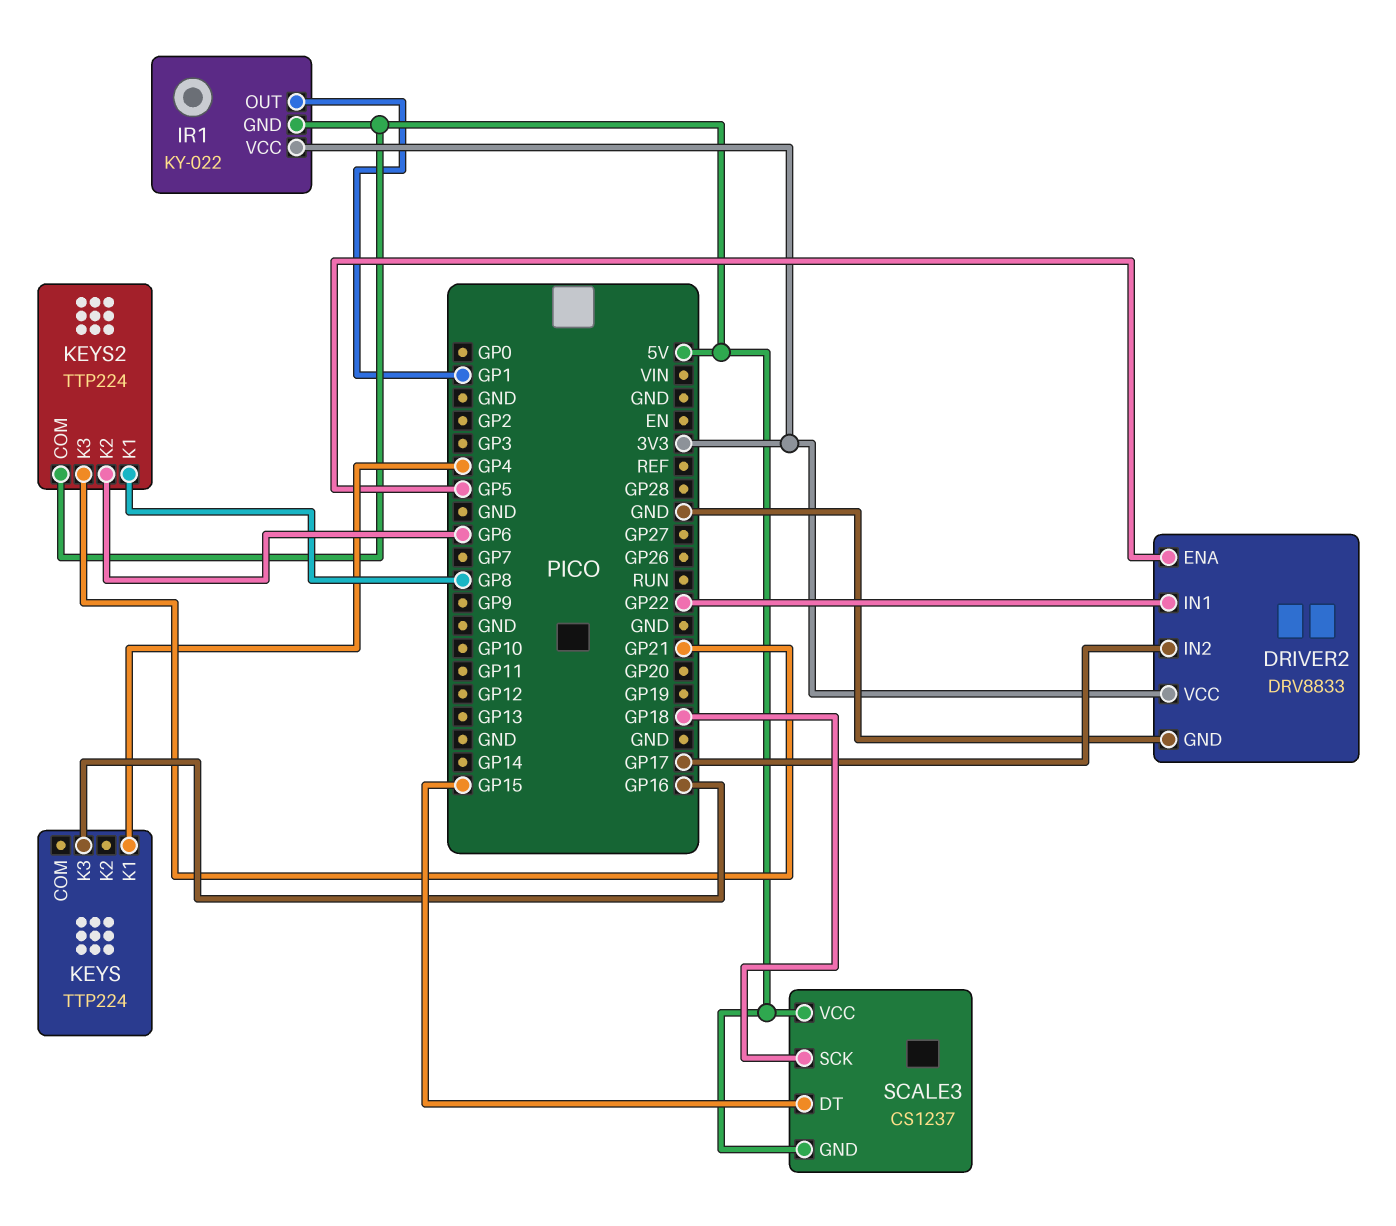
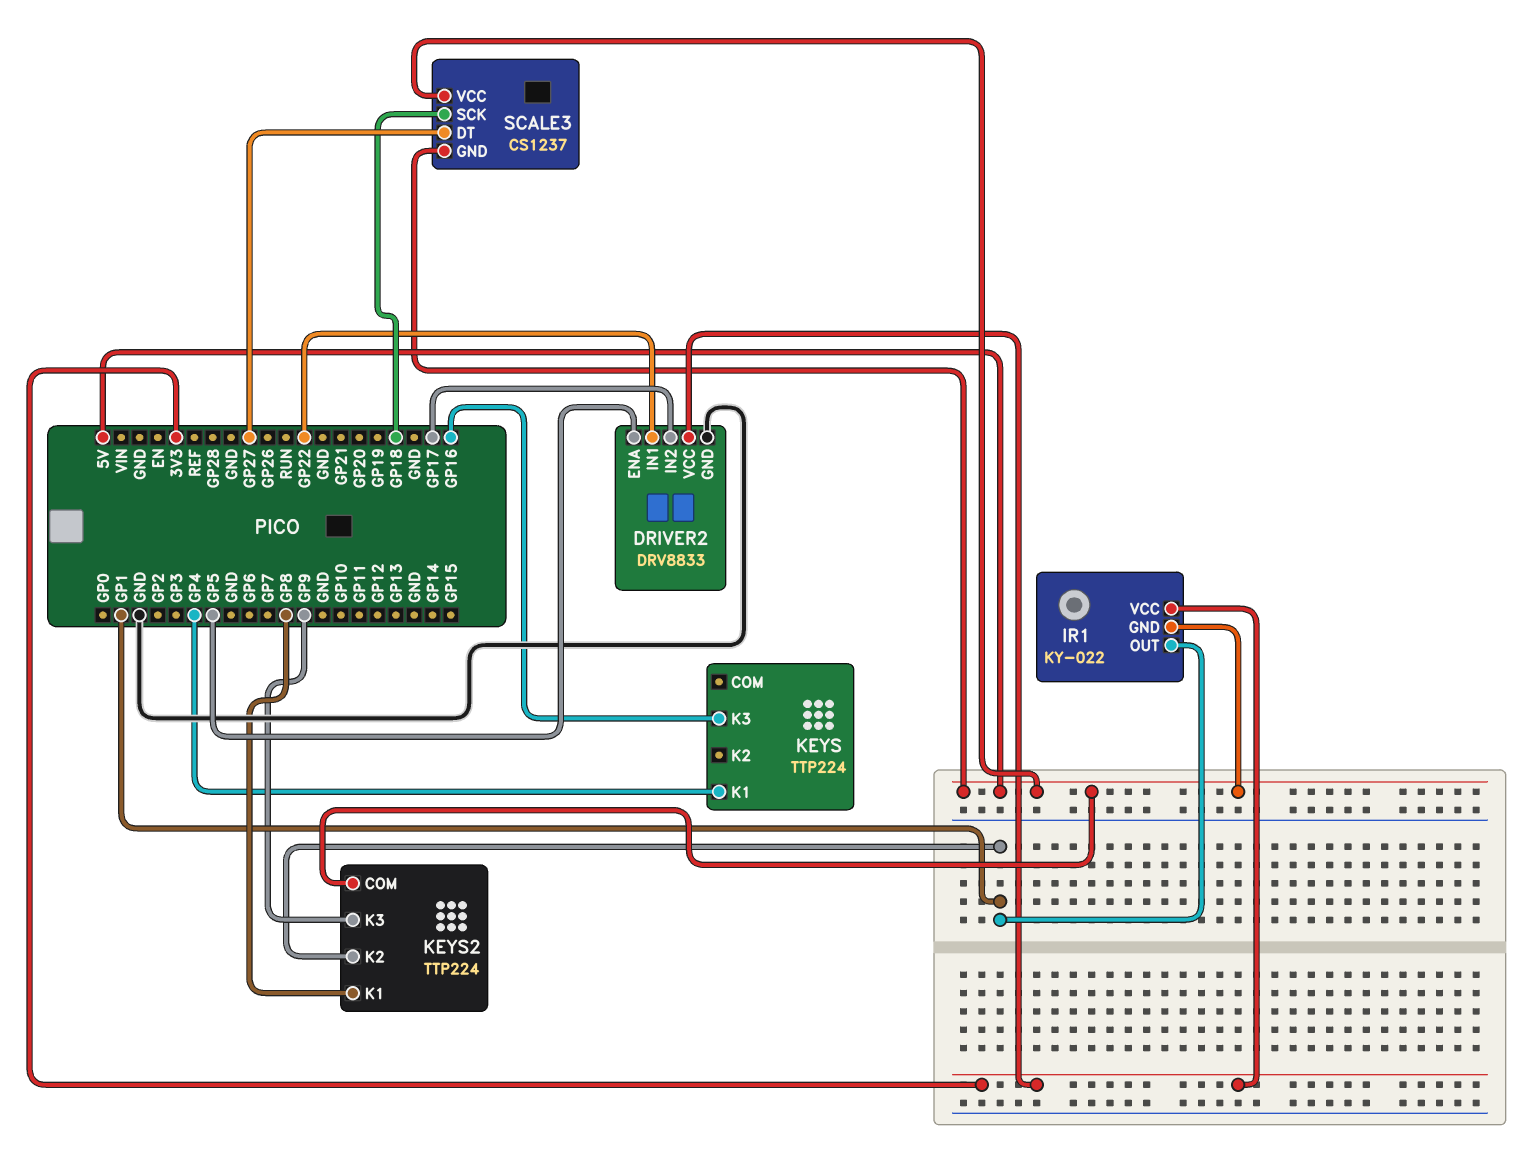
KEYS2 pin K2: GP6 -> GP1
KEYS2 pin K3: GP21 -> GP9
SCALE3 pin DT: GP15 -> GP27

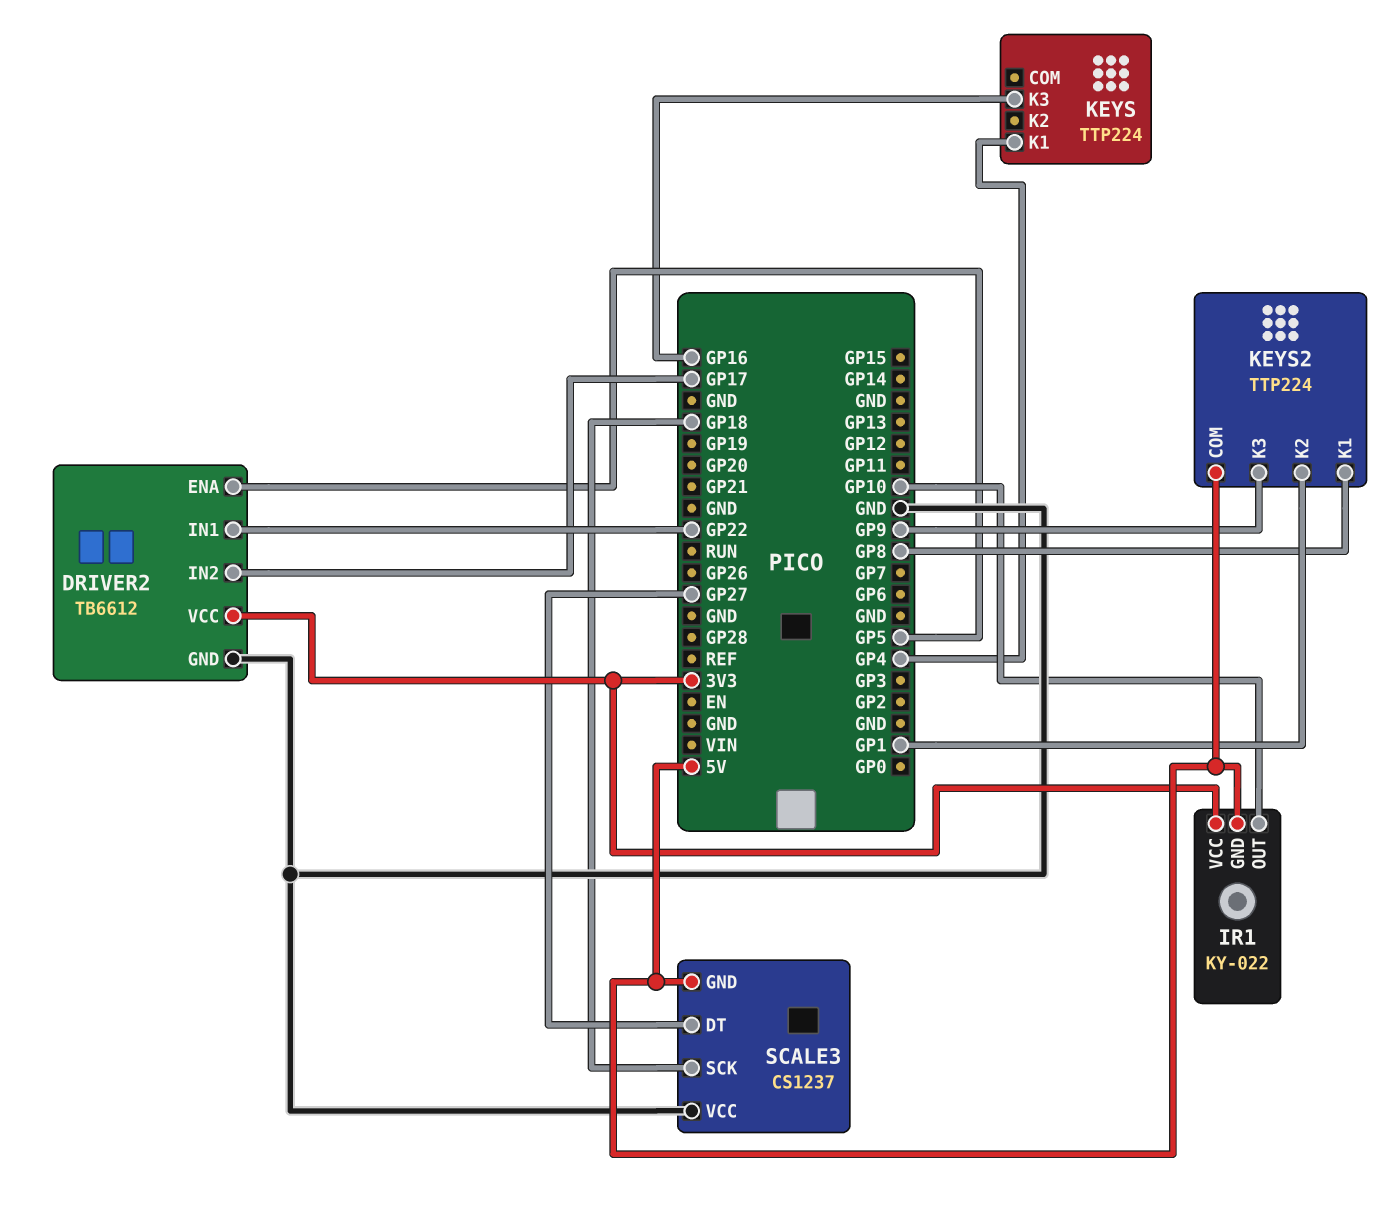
DRIVER2: DRV8833 -> TB6612
IR1 pin OUT: GP1 -> GP10
SCALE3 pin VCC: 5V -> GND

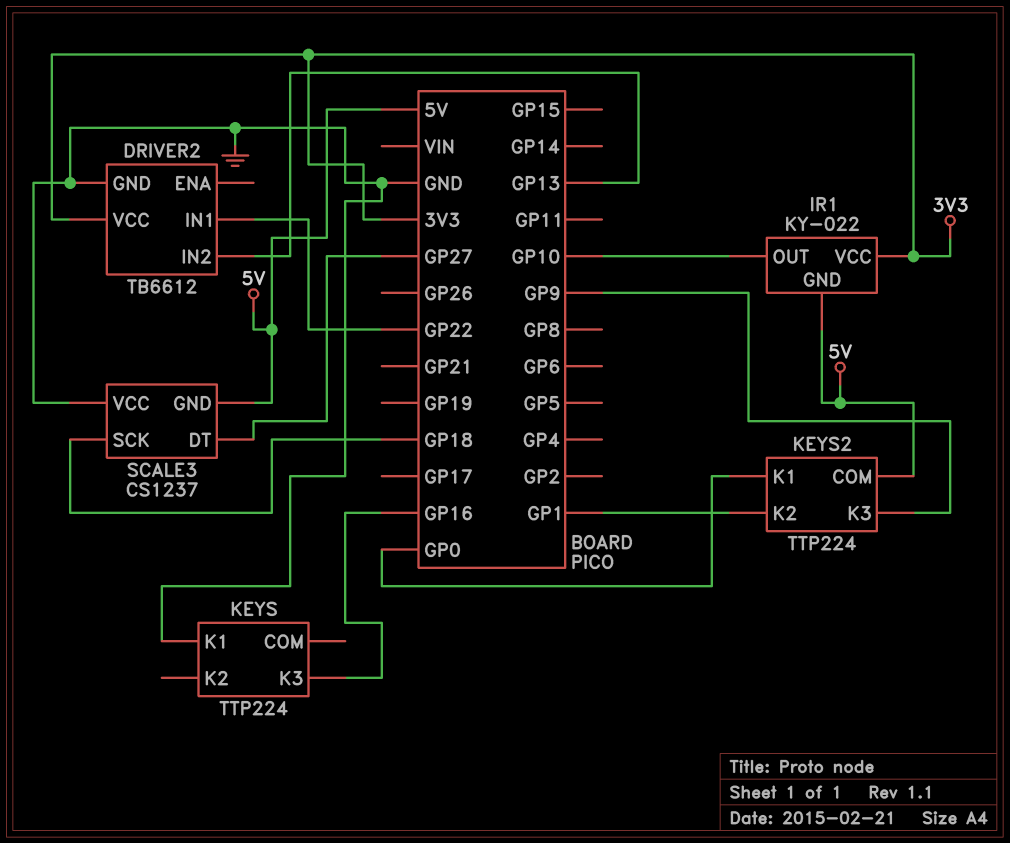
DRIVER2 pin ENA: GP5 -> none
DRIVER2 pin IN2: GP17 -> GP13
KEYS pin K1: GP4 -> GND
KEYS2 pin K1: GP8 -> GP0

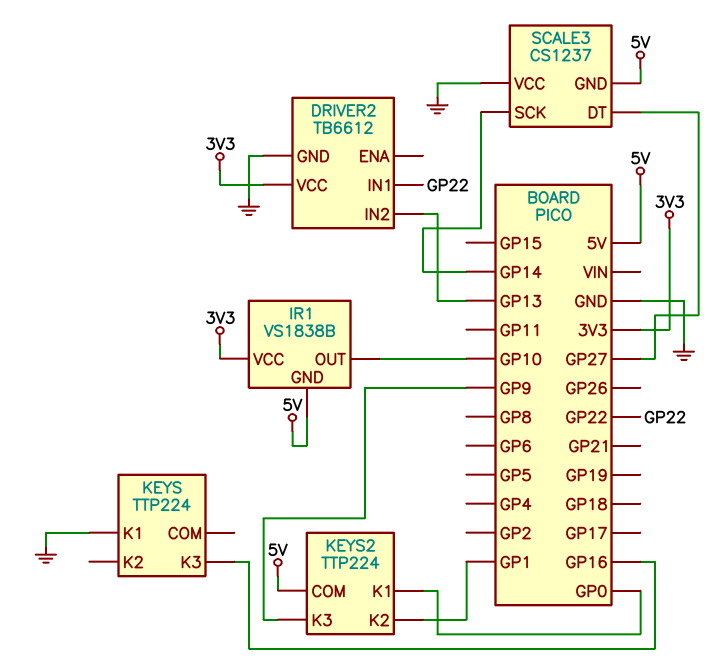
IR1: KY-022 -> VS1838B
SCALE3 pin SCK: GP18 -> GP14

